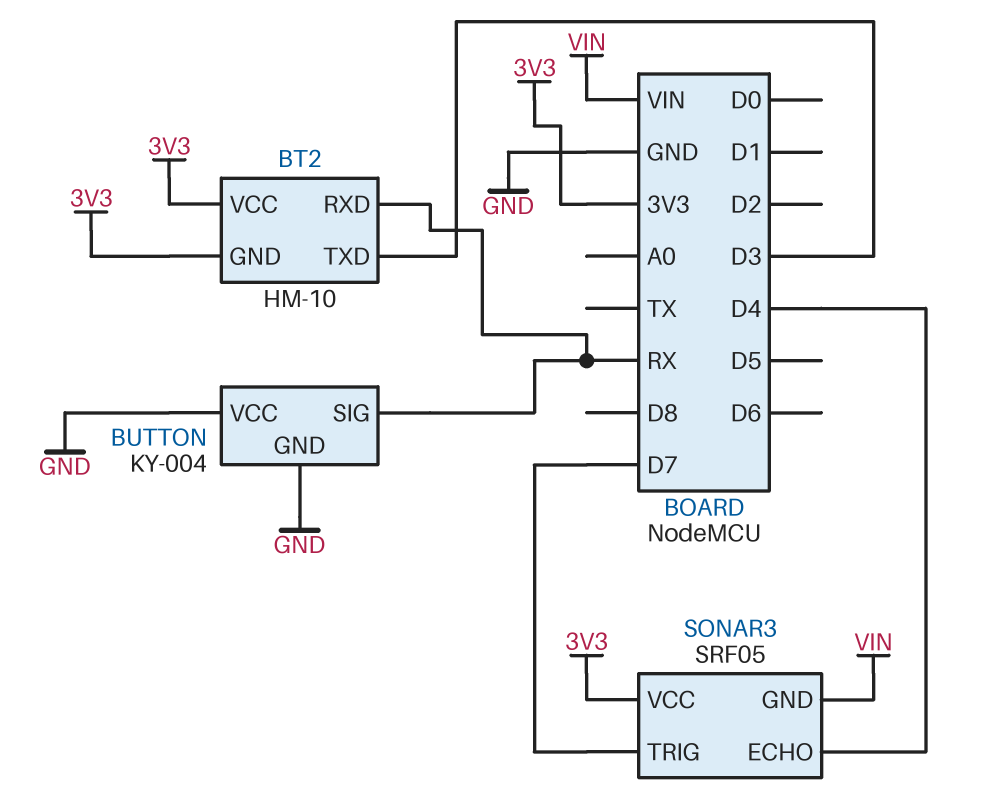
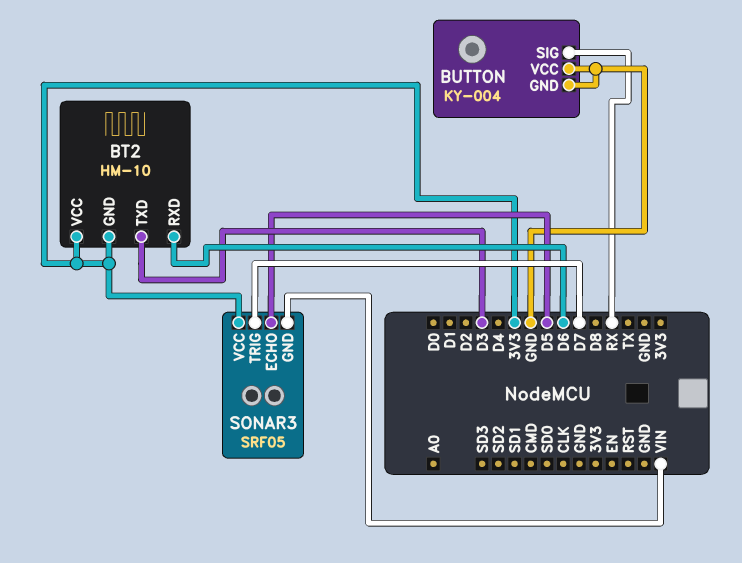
BT2 pin RXD: RX -> D6
SONAR3 pin ECHO: D4 -> D5

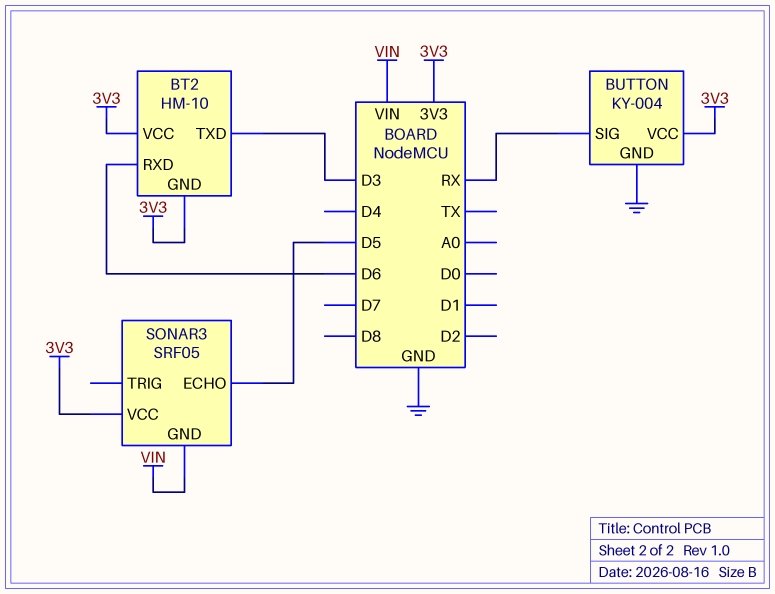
BUTTON pin VCC: GND -> 3V3
SONAR3 pin TRIG: D7 -> none

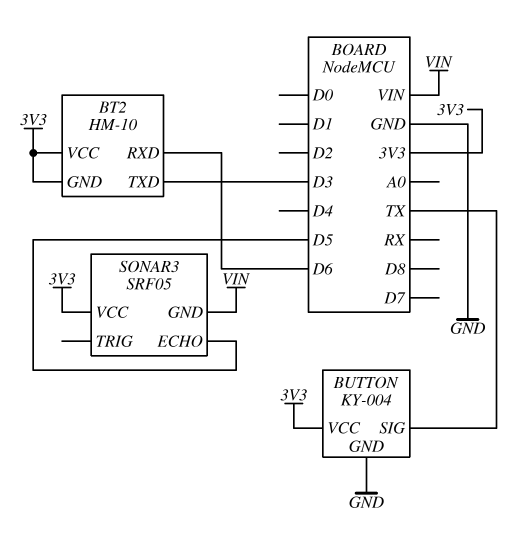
BUTTON pin SIG: RX -> TX

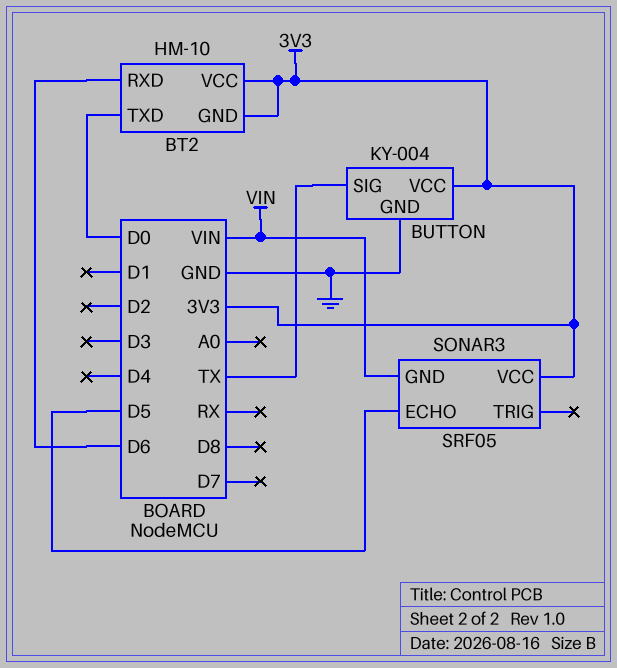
BT2 pin TXD: D3 -> D0

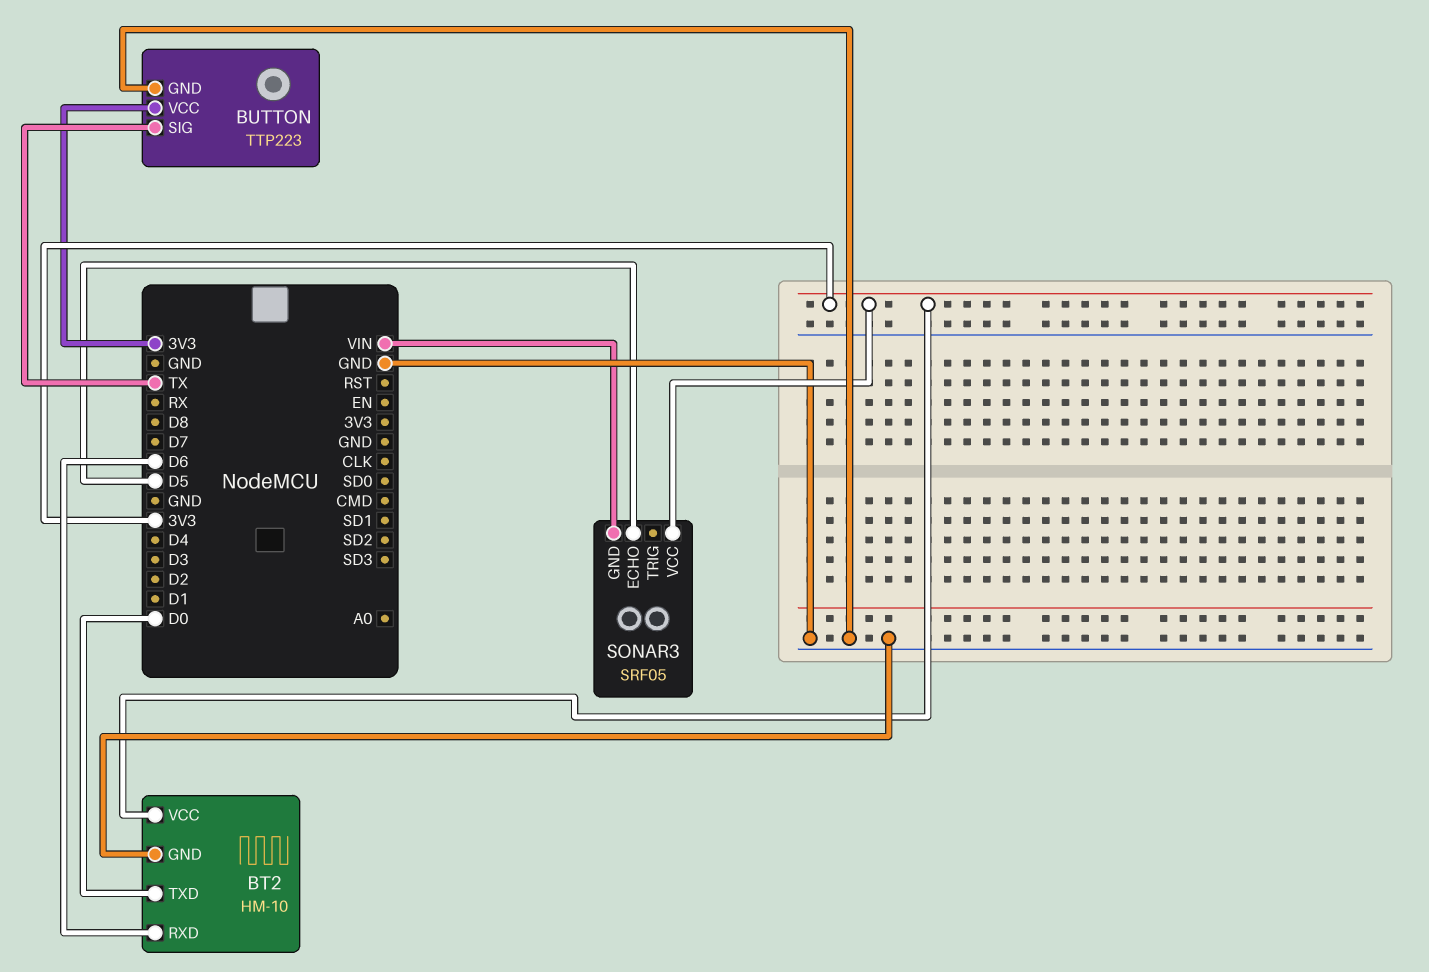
BT2 pin GND: 3V3 -> GND
BUTTON: KY-004 -> TTP223

